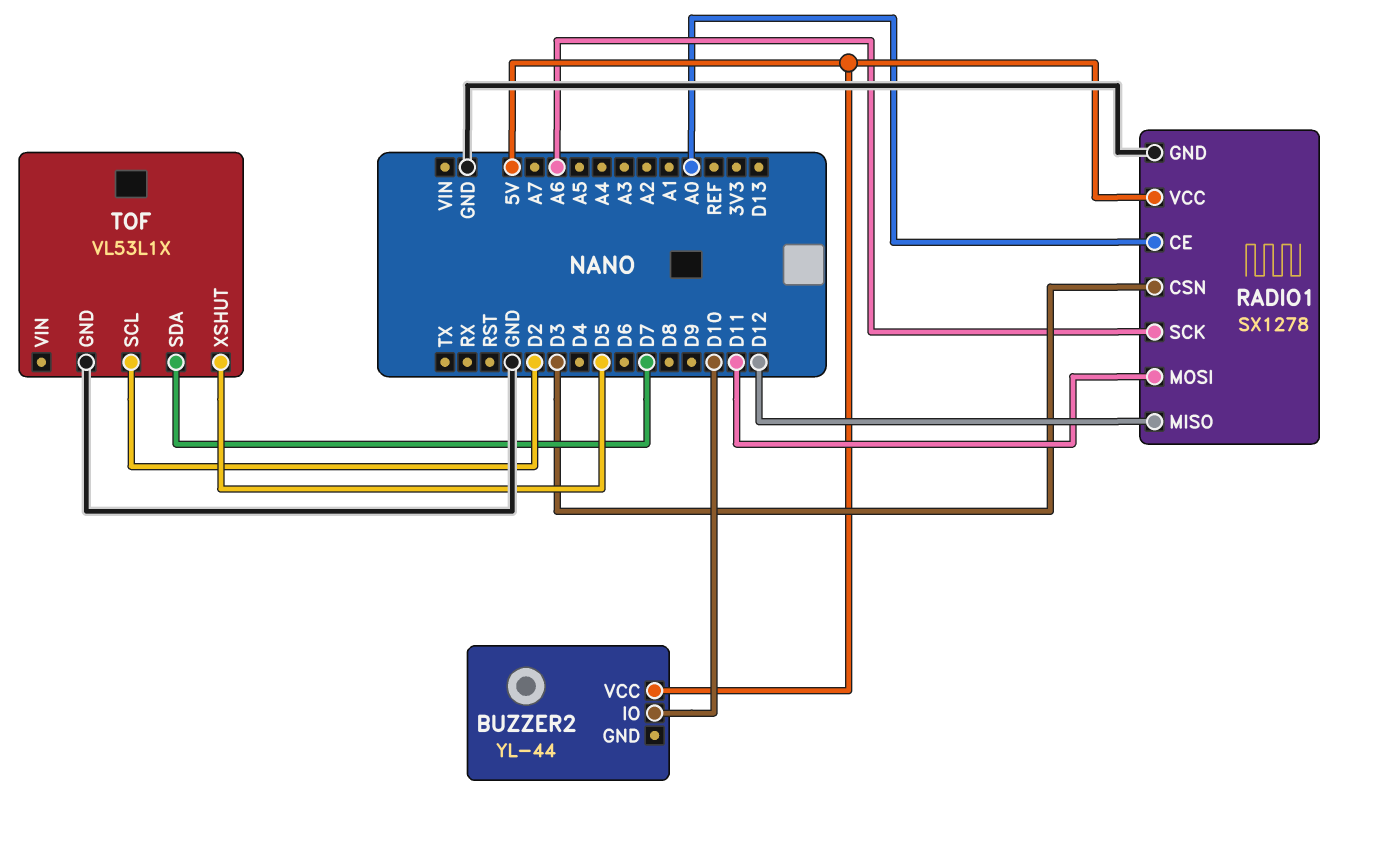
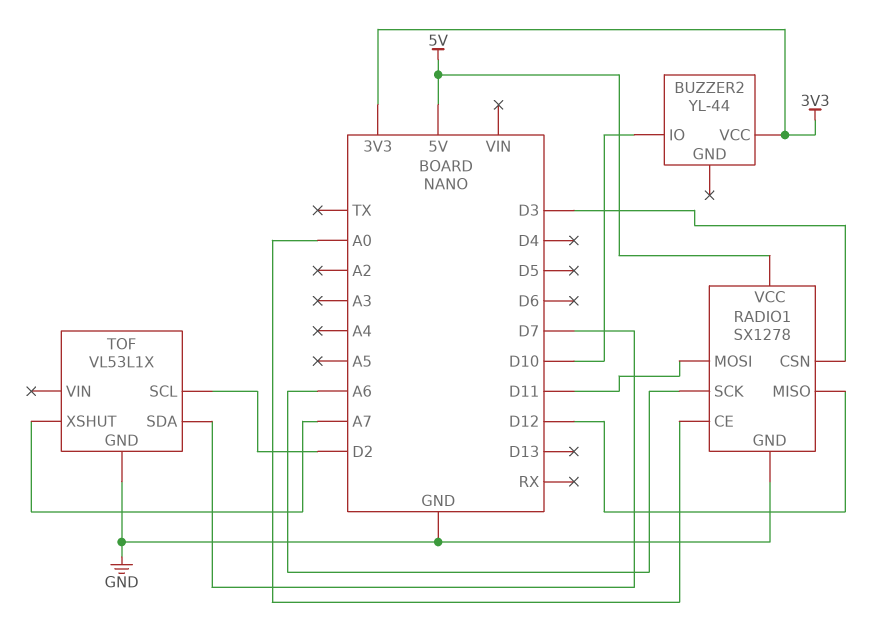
BUZZER2 pin VCC: 5V -> 3V3
TOF pin XSHUT: D5 -> A7

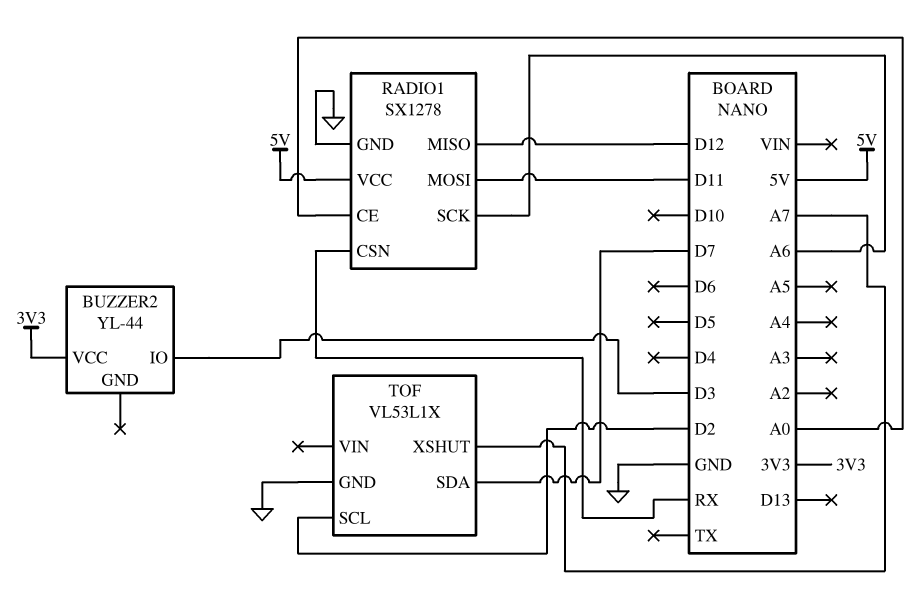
BUZZER2 pin IO: D10 -> D3
RADIO1 pin CSN: D3 -> RX

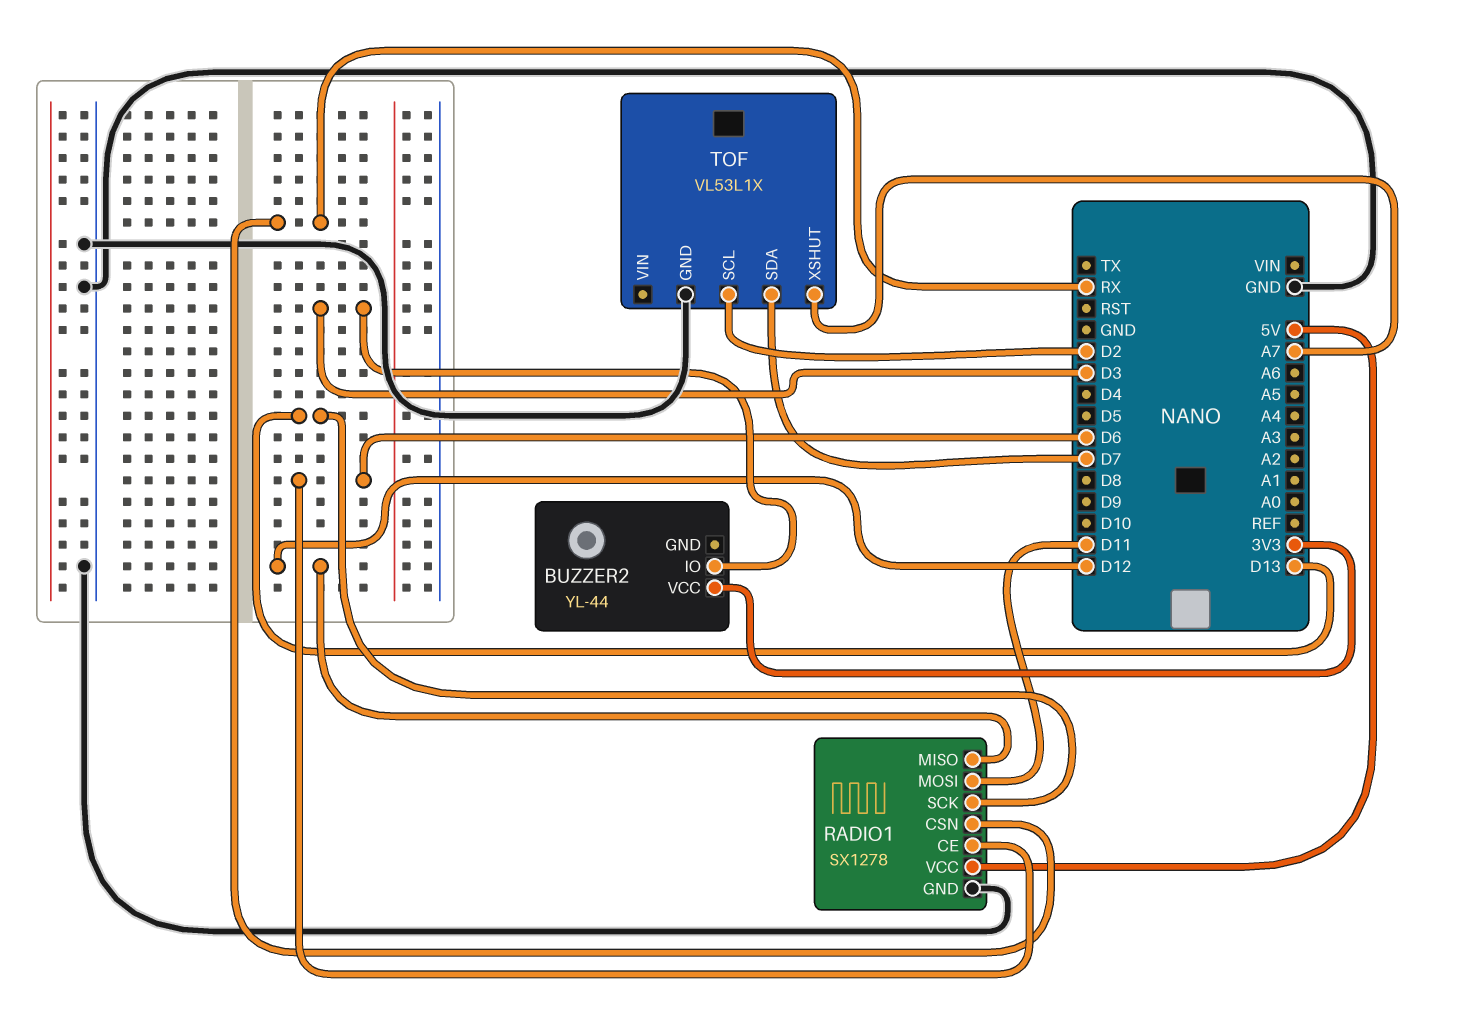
RADIO1 pin CE: A0 -> D6
RADIO1 pin SCK: A6 -> D13

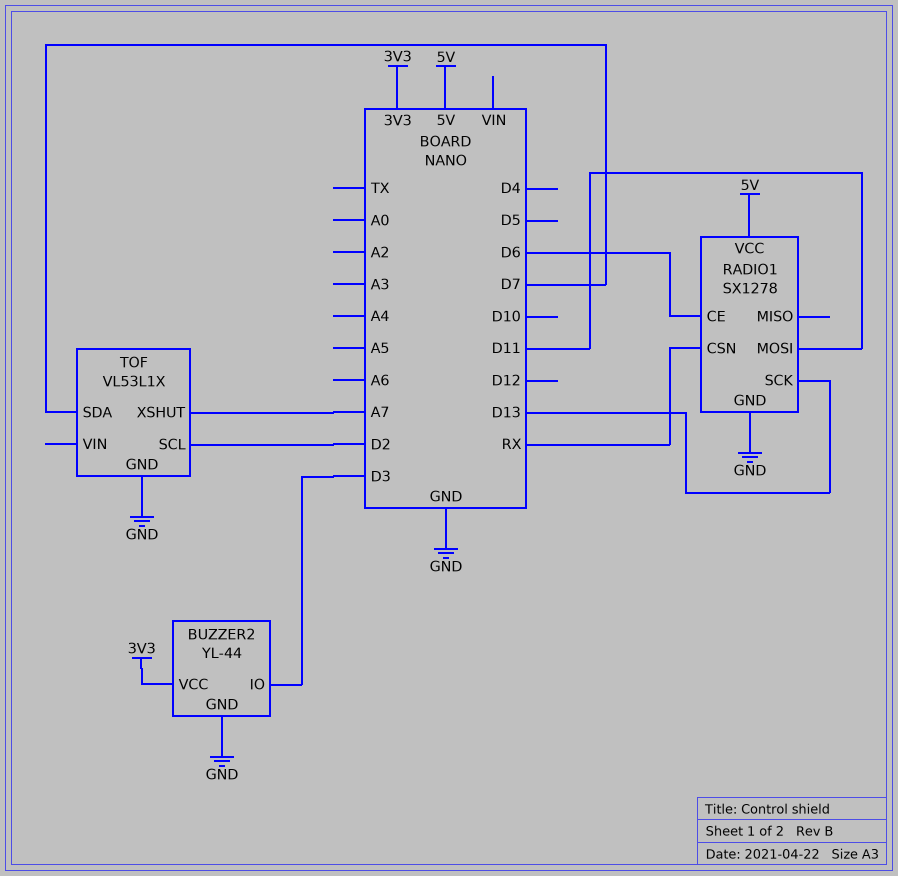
BUZZER2 pin GND: none -> GND
RADIO1 pin MISO: D12 -> none

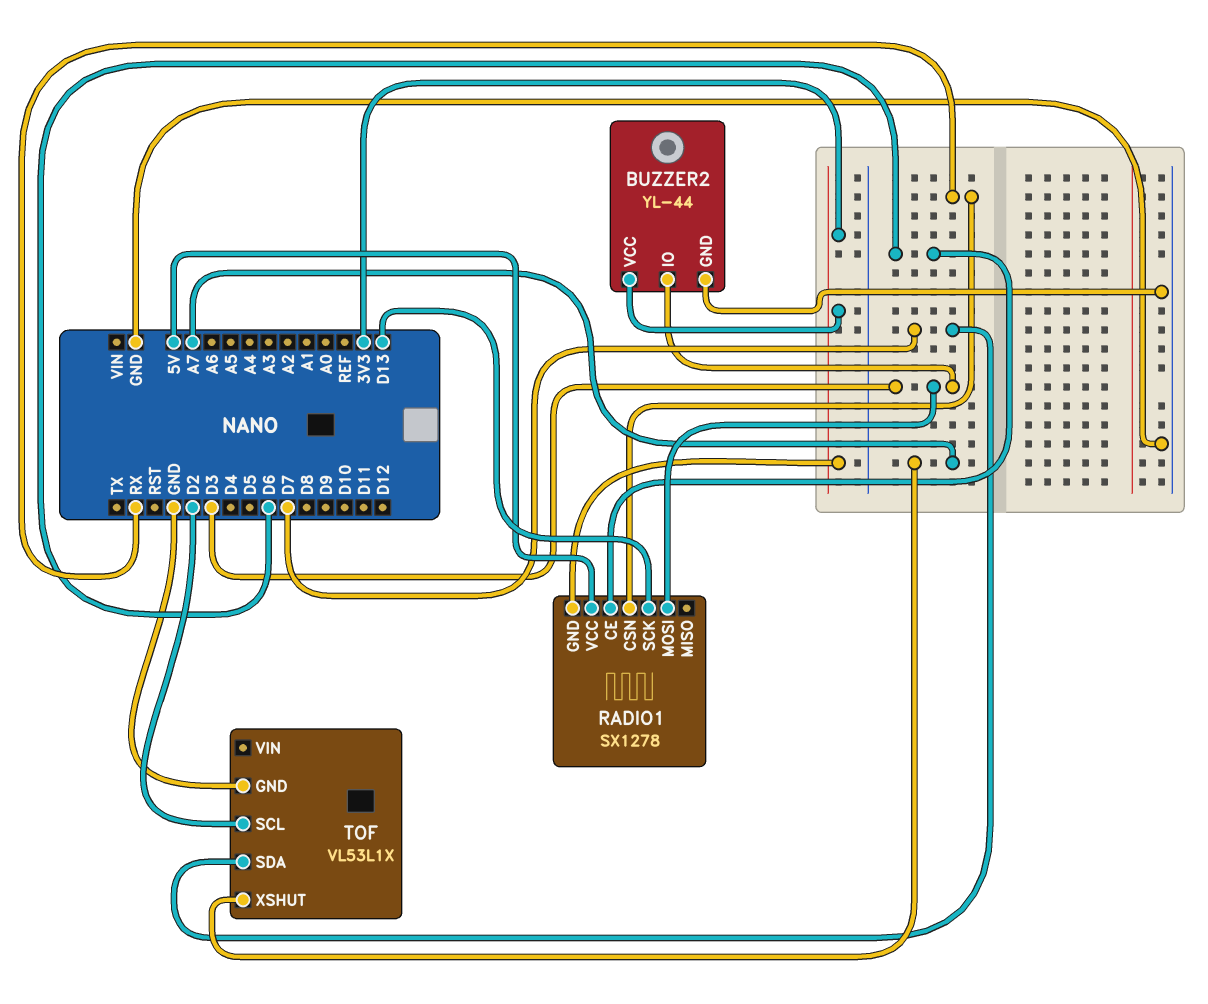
RADIO1 pin GND: GND -> 3V3
RADIO1 pin MOSI: D11 -> D3

